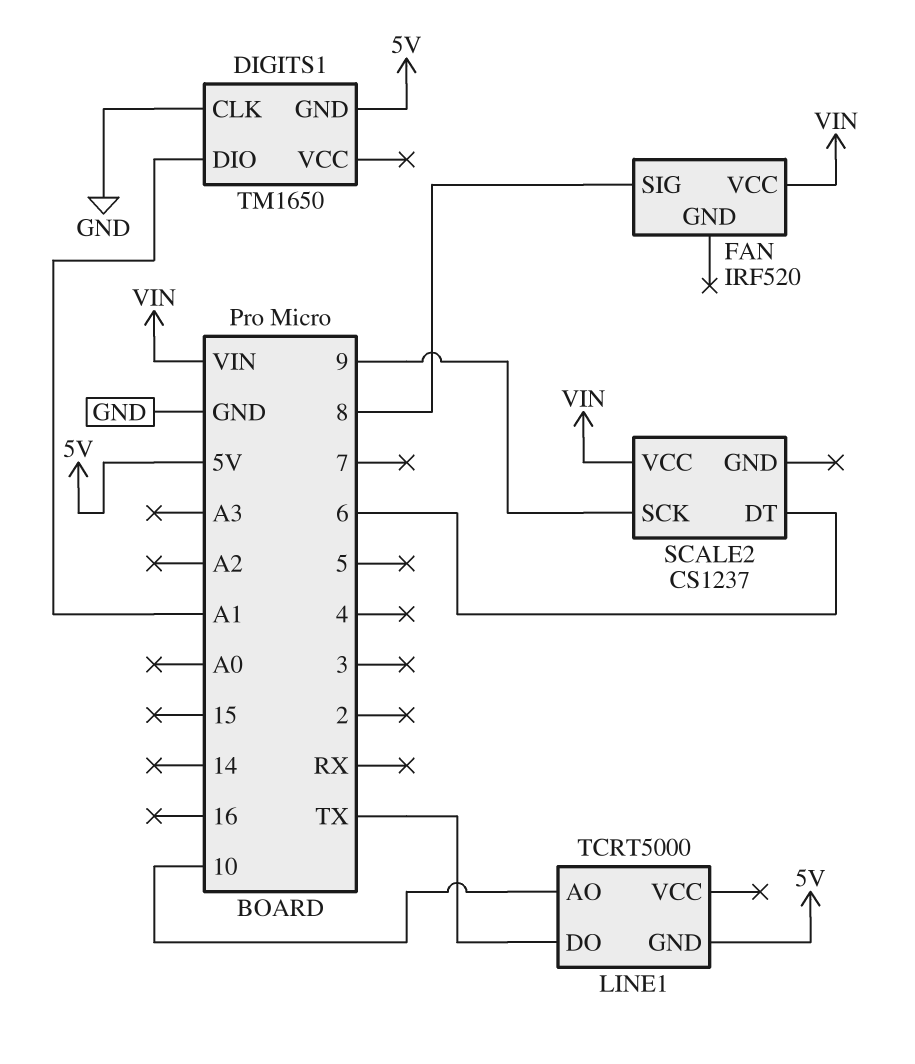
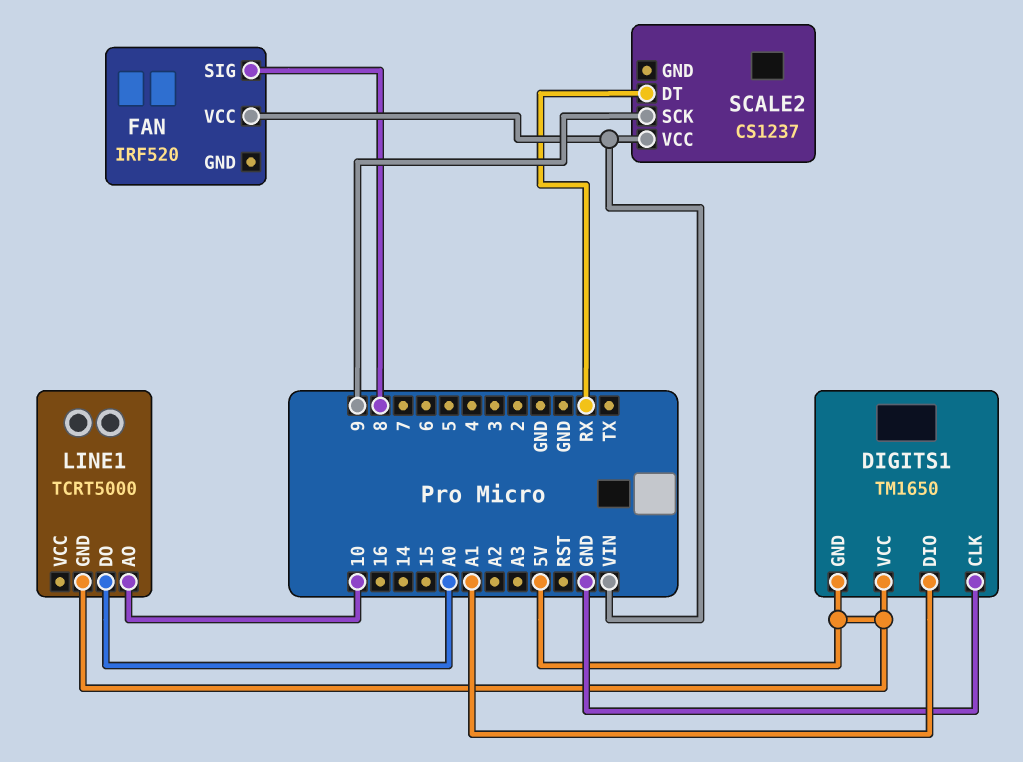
DIGITS1 pin VCC: none -> 5V
LINE1 pin DO: TX -> A0
SCALE2 pin DT: 6 -> RX

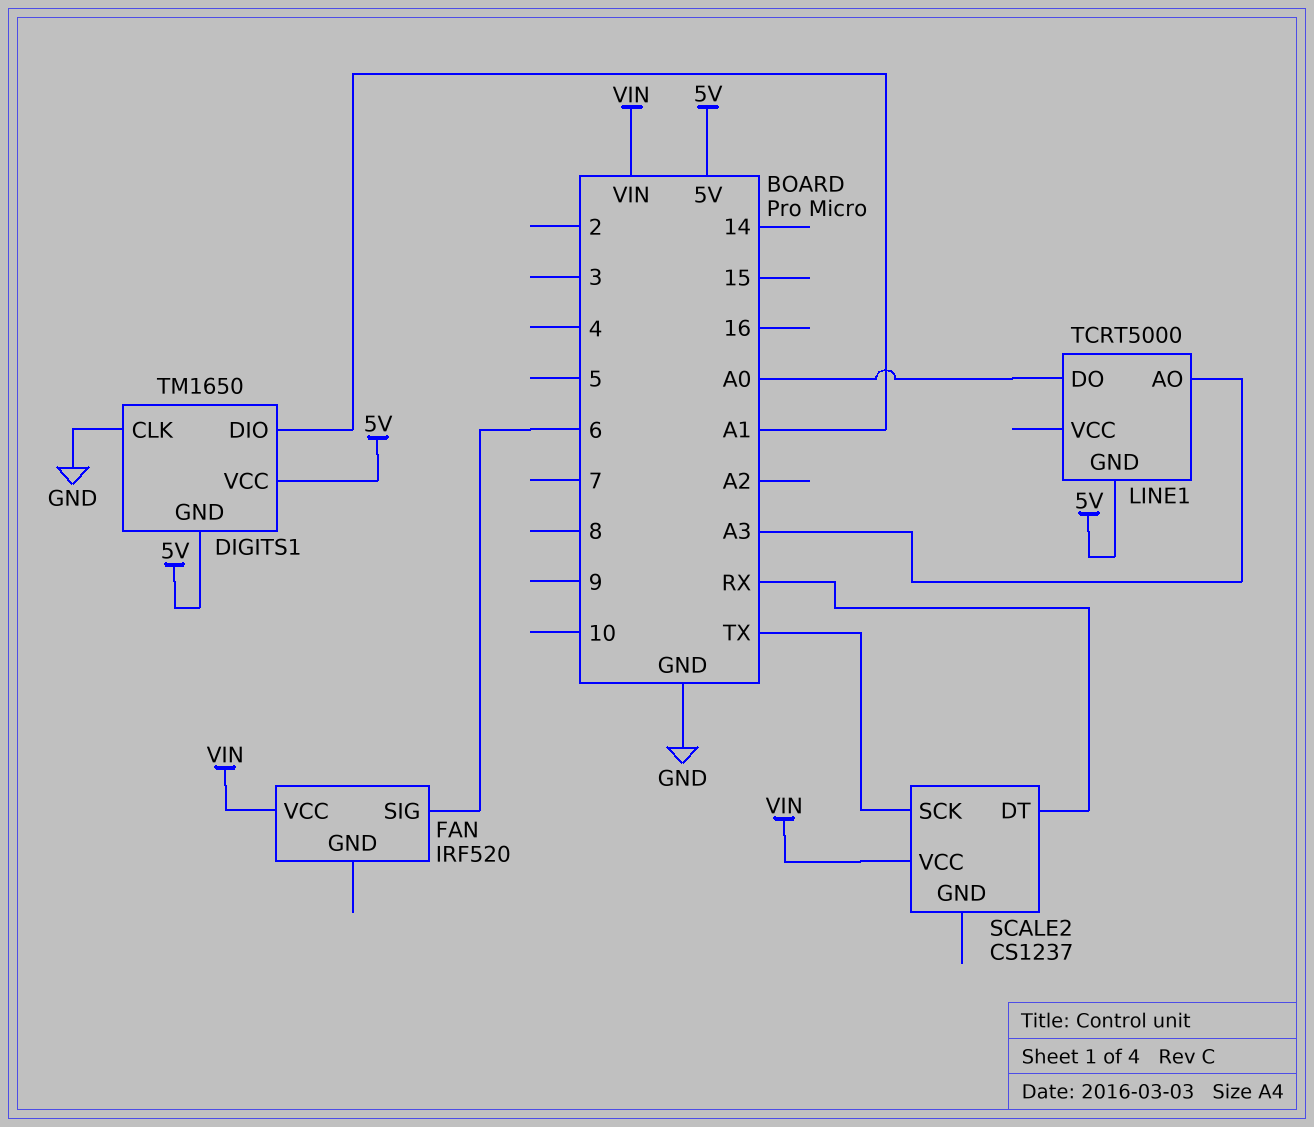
FAN pin SIG: 8 -> 6
LINE1 pin AO: 10 -> A3
SCALE2 pin SCK: 9 -> TX

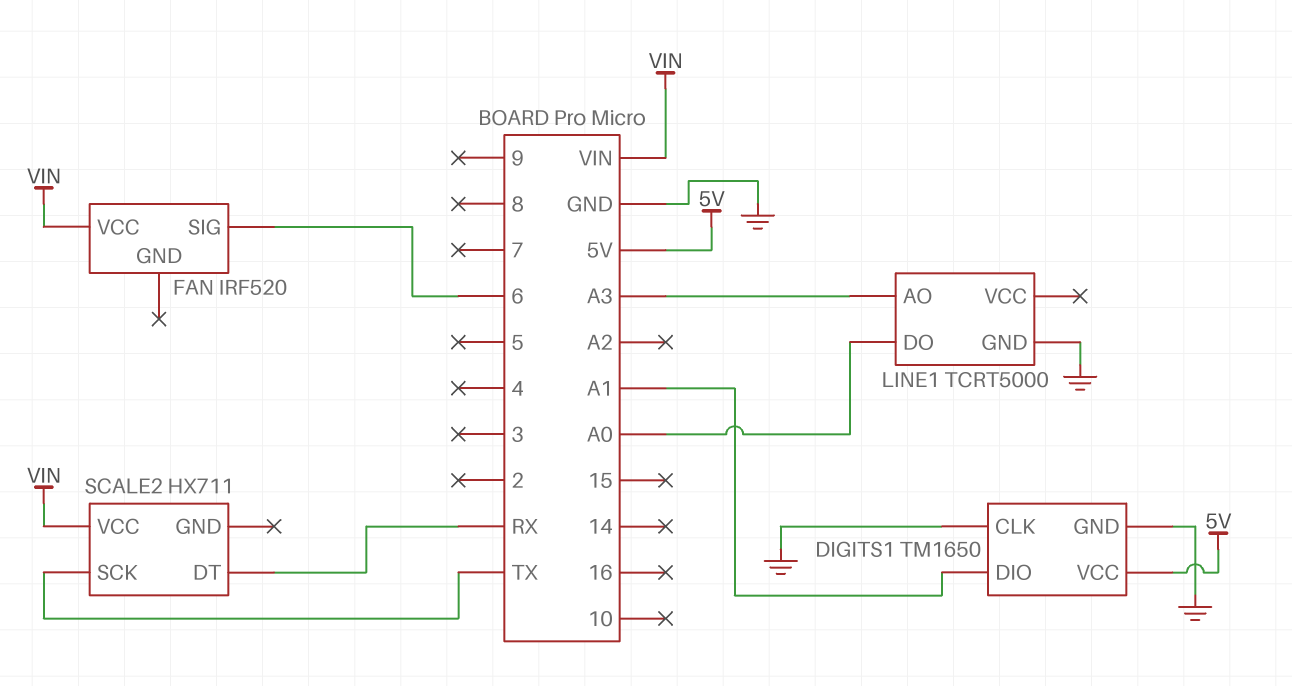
DIGITS1 pin GND: 5V -> GND
LINE1 pin GND: 5V -> GND
SCALE2: CS1237 -> HX711

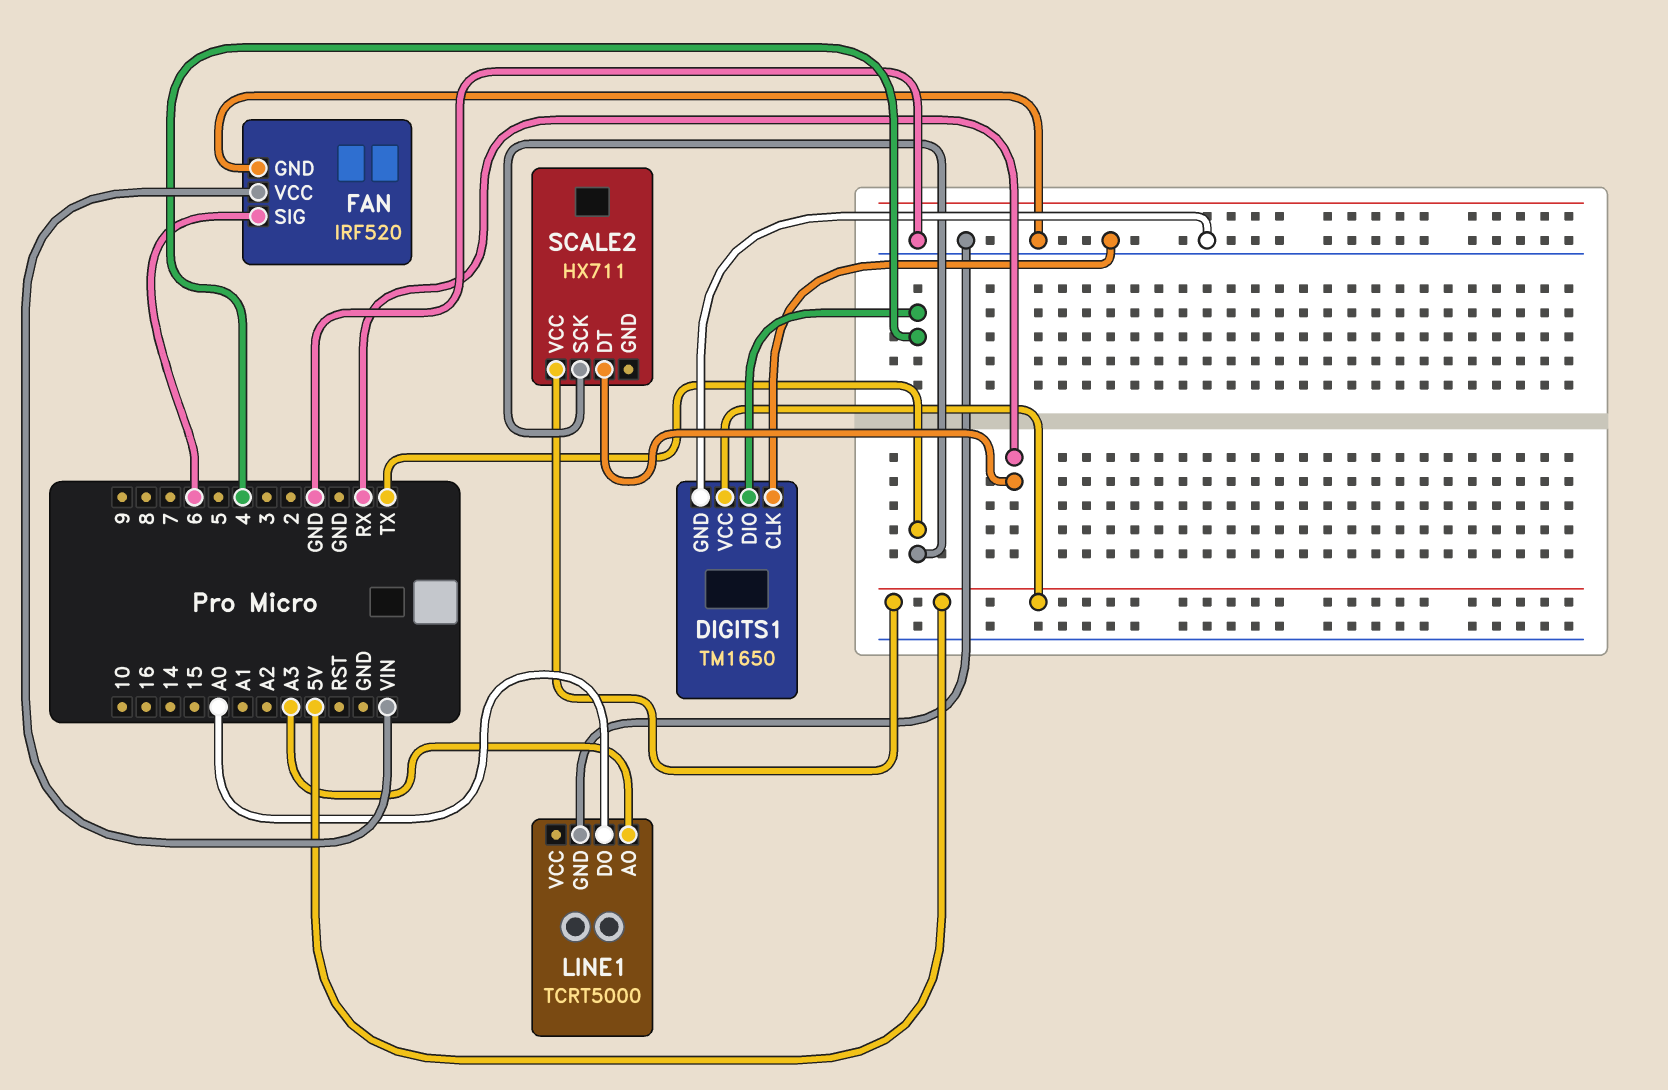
DIGITS1 pin DIO: A1 -> 4
FAN pin GND: none -> GND
SCALE2 pin VCC: VIN -> 5V

